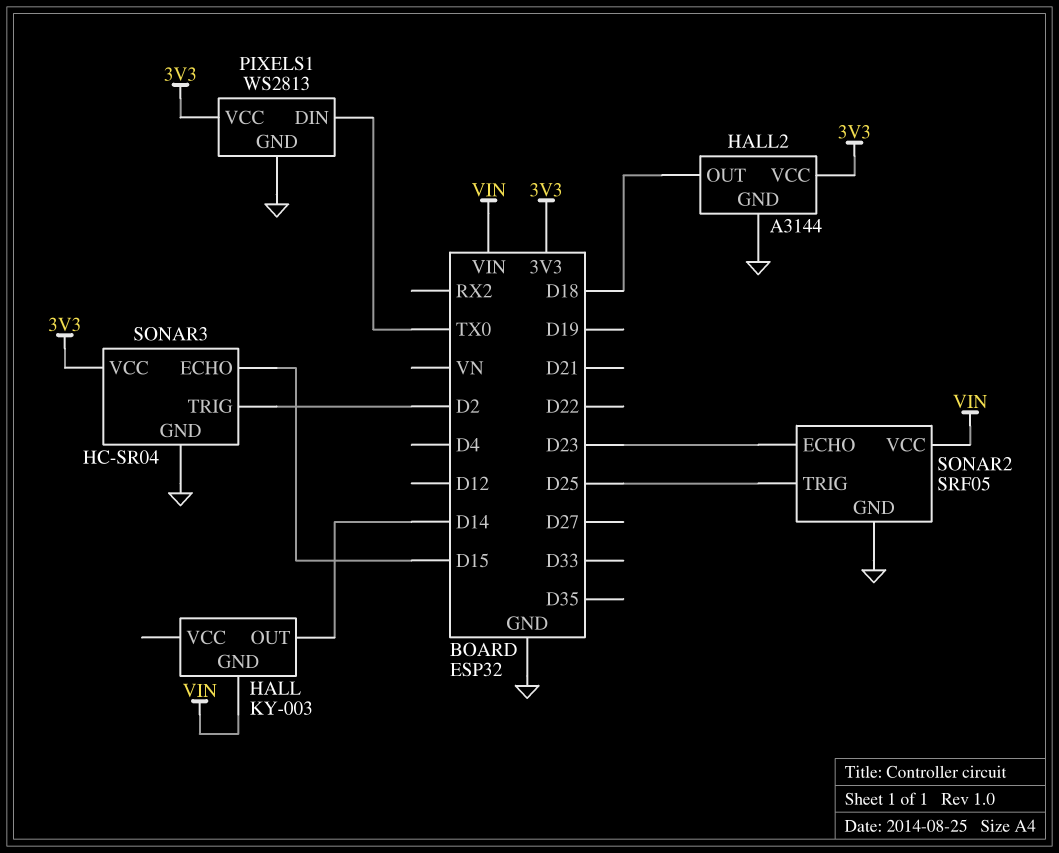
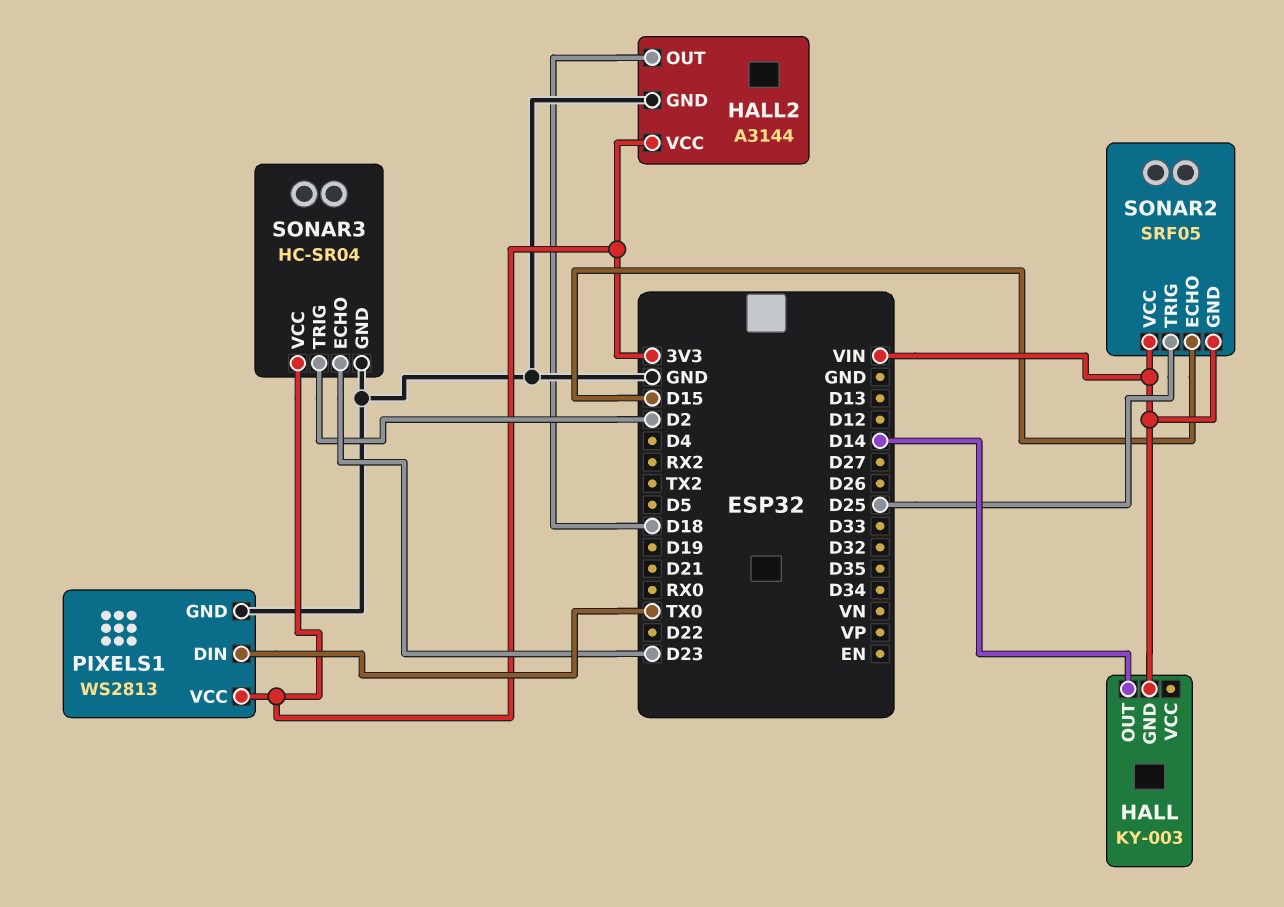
SONAR2 pin ECHO: D23 -> D15
SONAR2 pin GND: GND -> VIN
SONAR3 pin ECHO: D15 -> D23

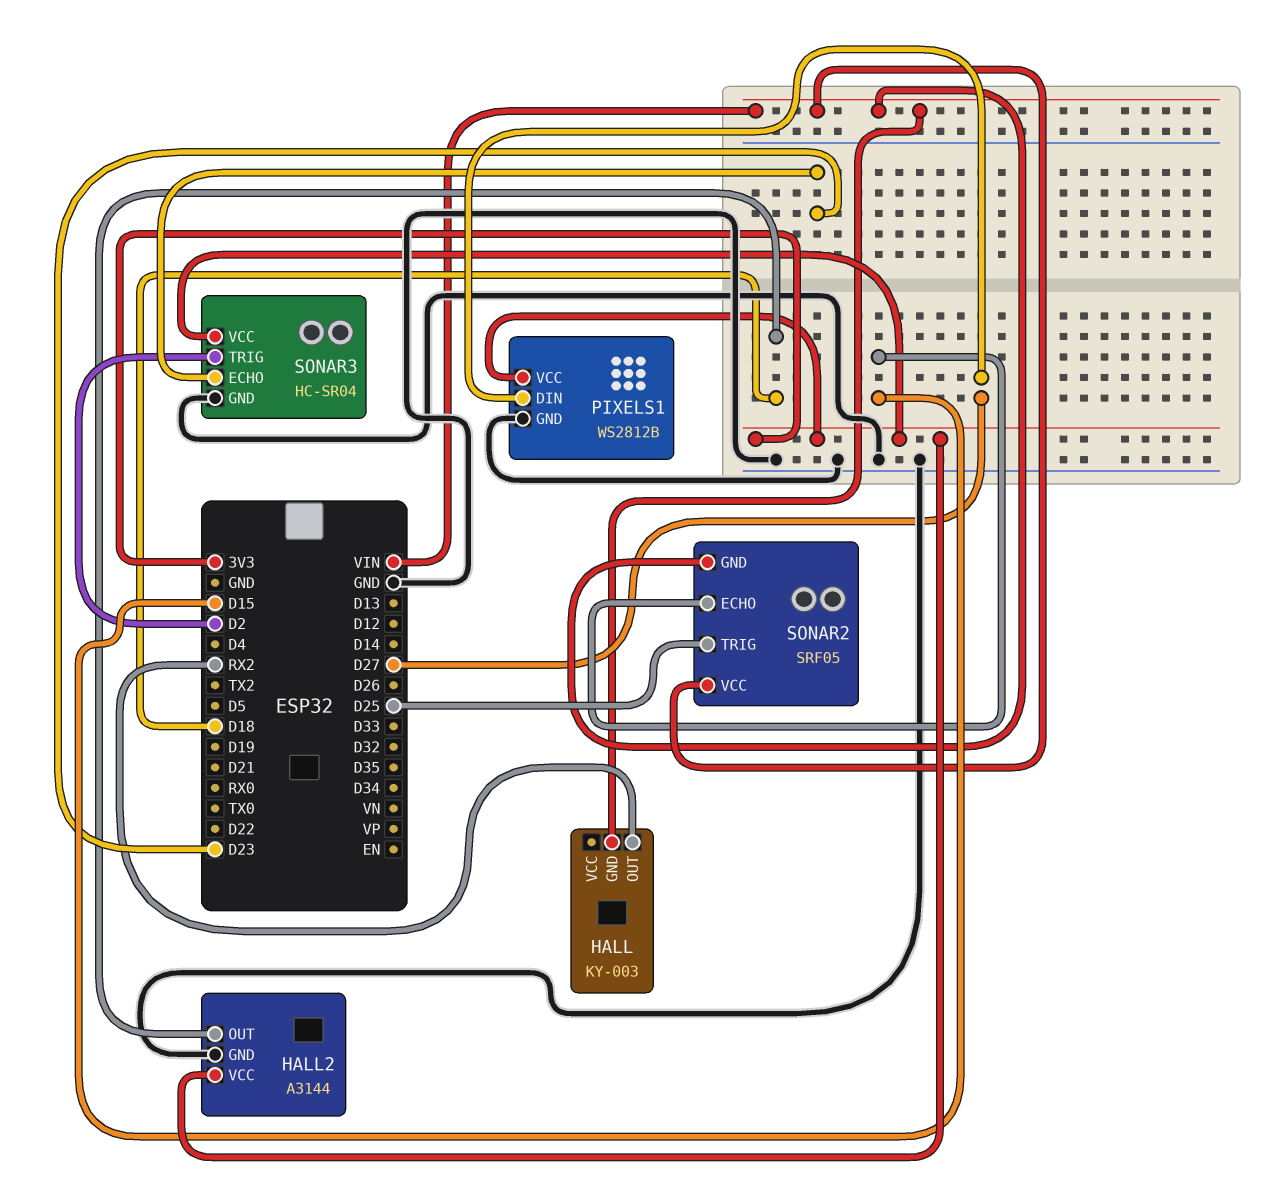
HALL pin OUT: D14 -> RX2
PIXELS1: WS2813 -> WS2812B
PIXELS1 pin DIN: TX0 -> D27

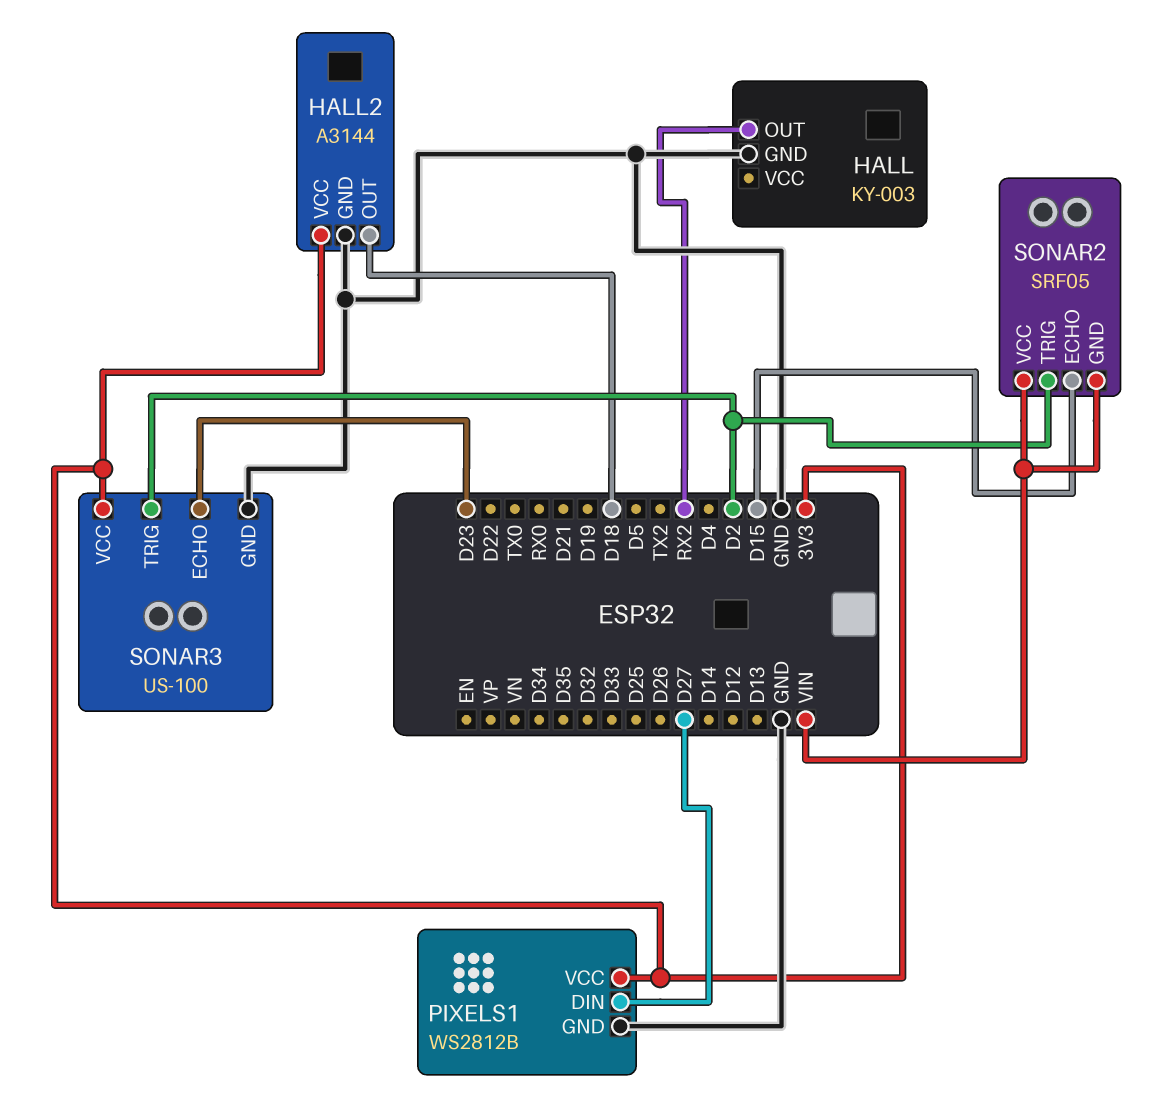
HALL pin GND: VIN -> GND
SONAR2 pin TRIG: D25 -> D2
SONAR3: HC-SR04 -> US-100

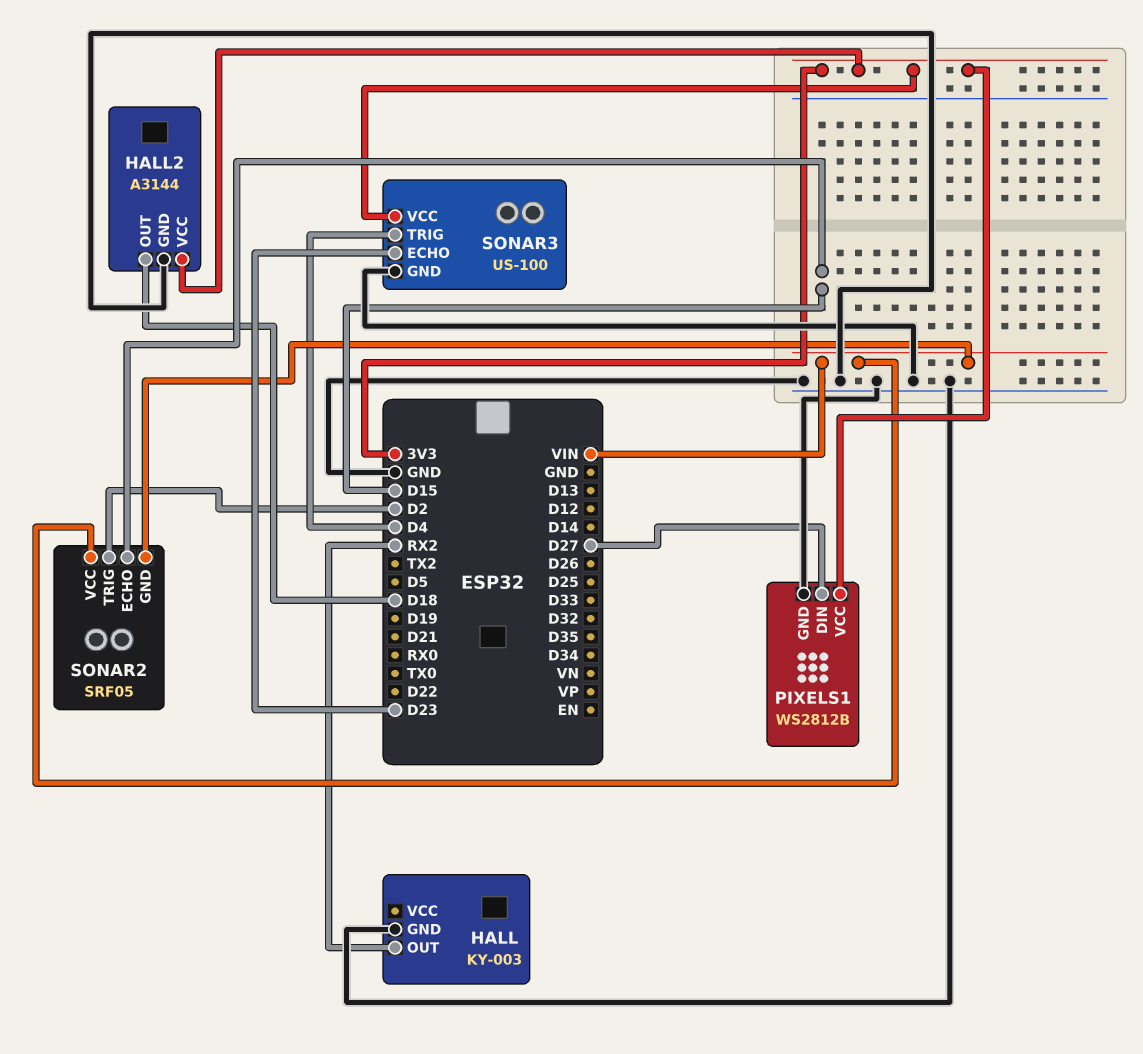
SONAR3 pin TRIG: D2 -> D4

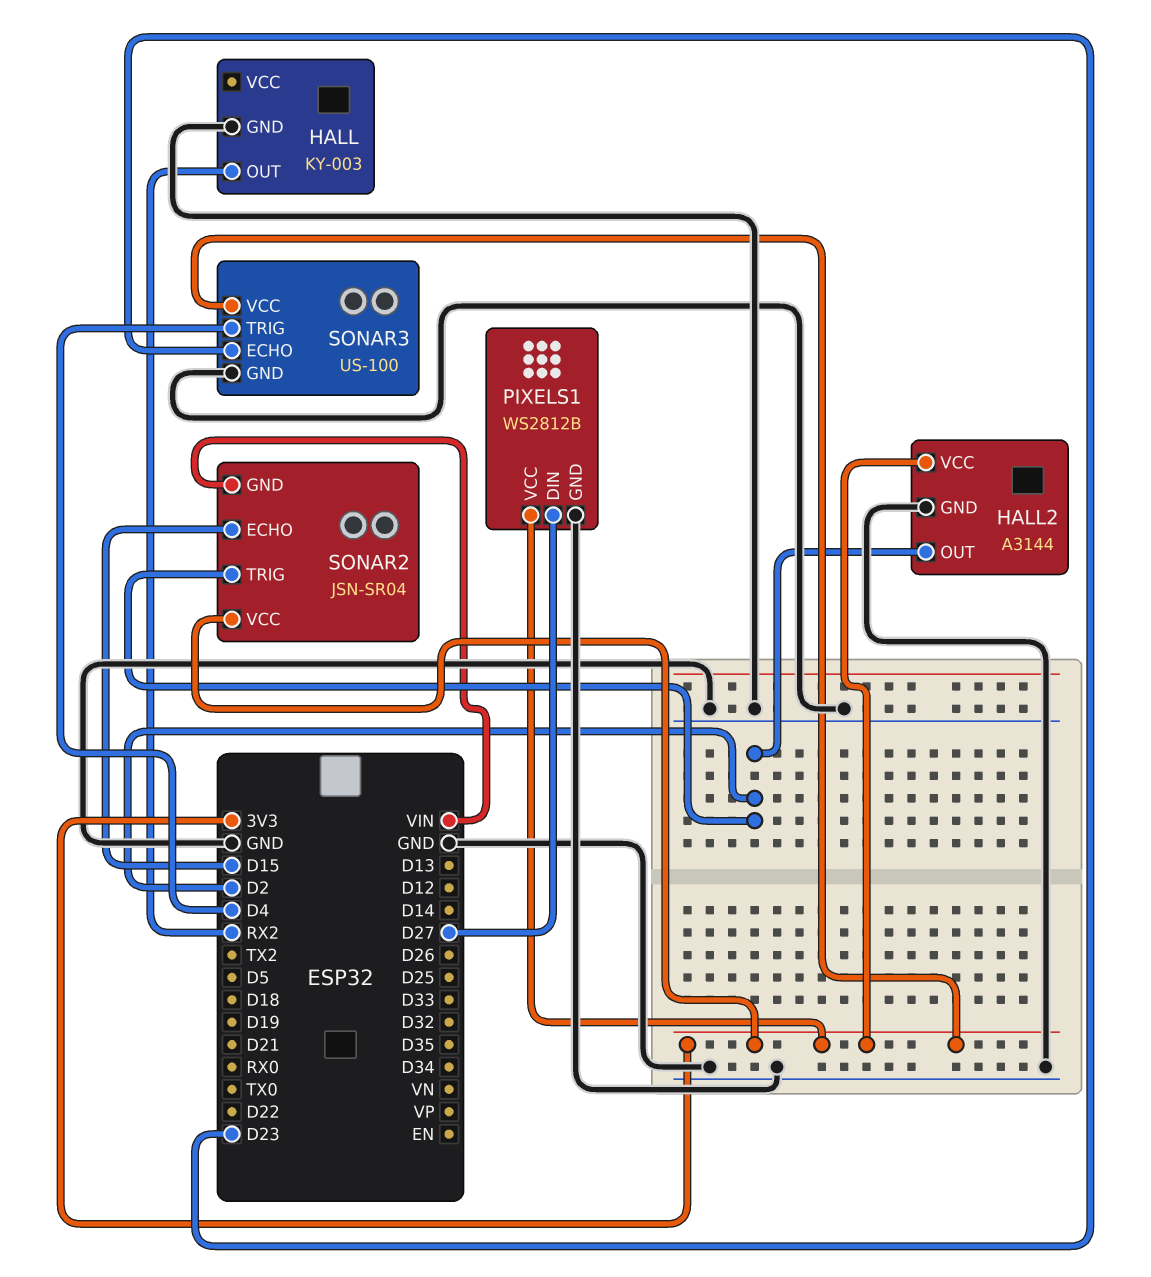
HALL2 pin OUT: D18 -> D2
SONAR2: SRF05 -> JSN-SR04
SONAR2 pin VCC: VIN -> 3V3

